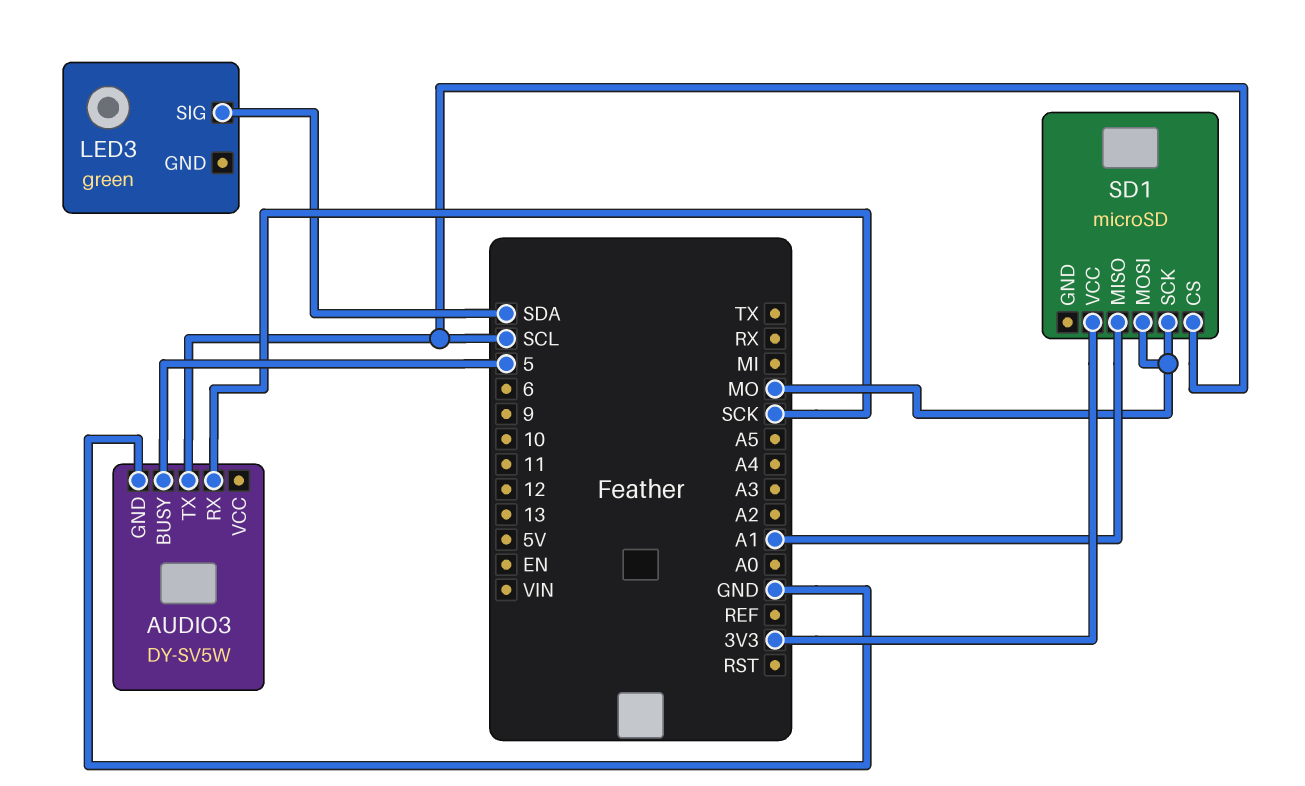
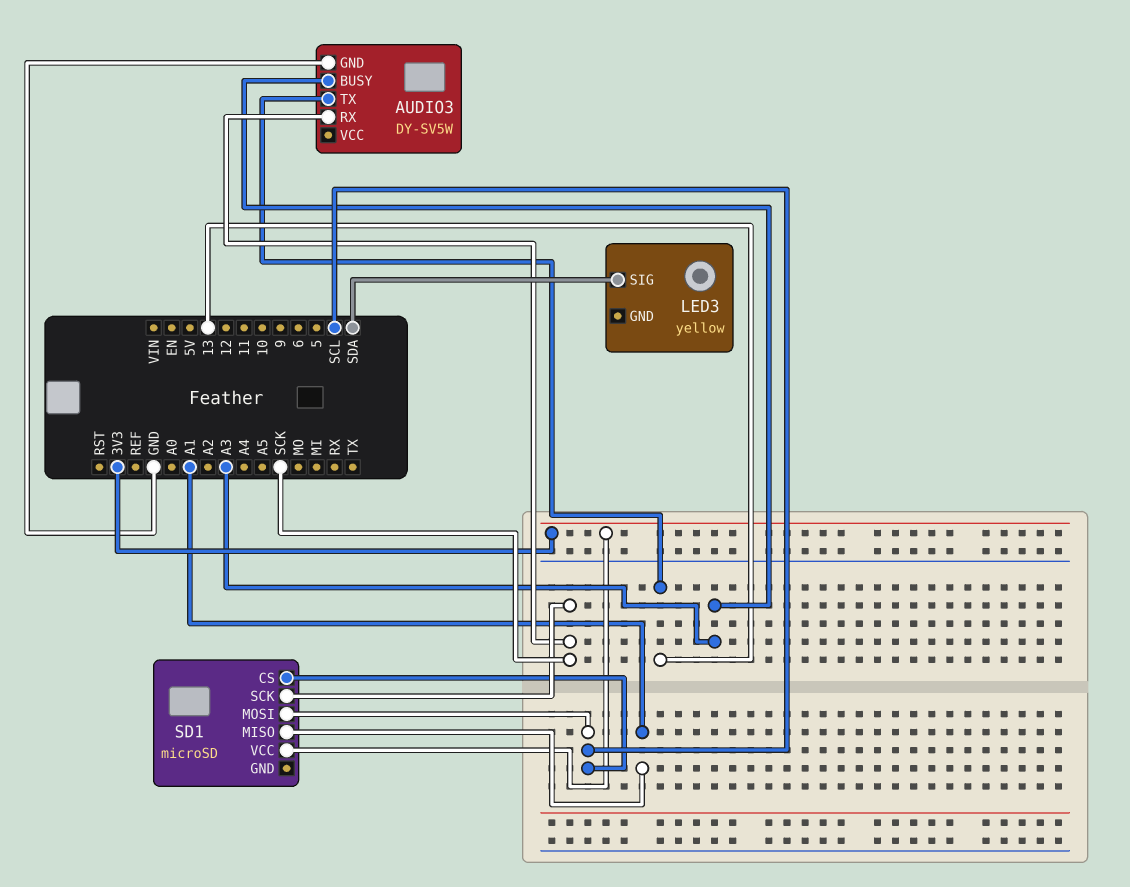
AUDIO3 pin BUSY: 5 -> A3
AUDIO3 pin TX: SCL -> 13
LED3: green -> yellow
SD1 pin MOSI: MO -> SCL
SD1 pin SCK: MO -> SCK

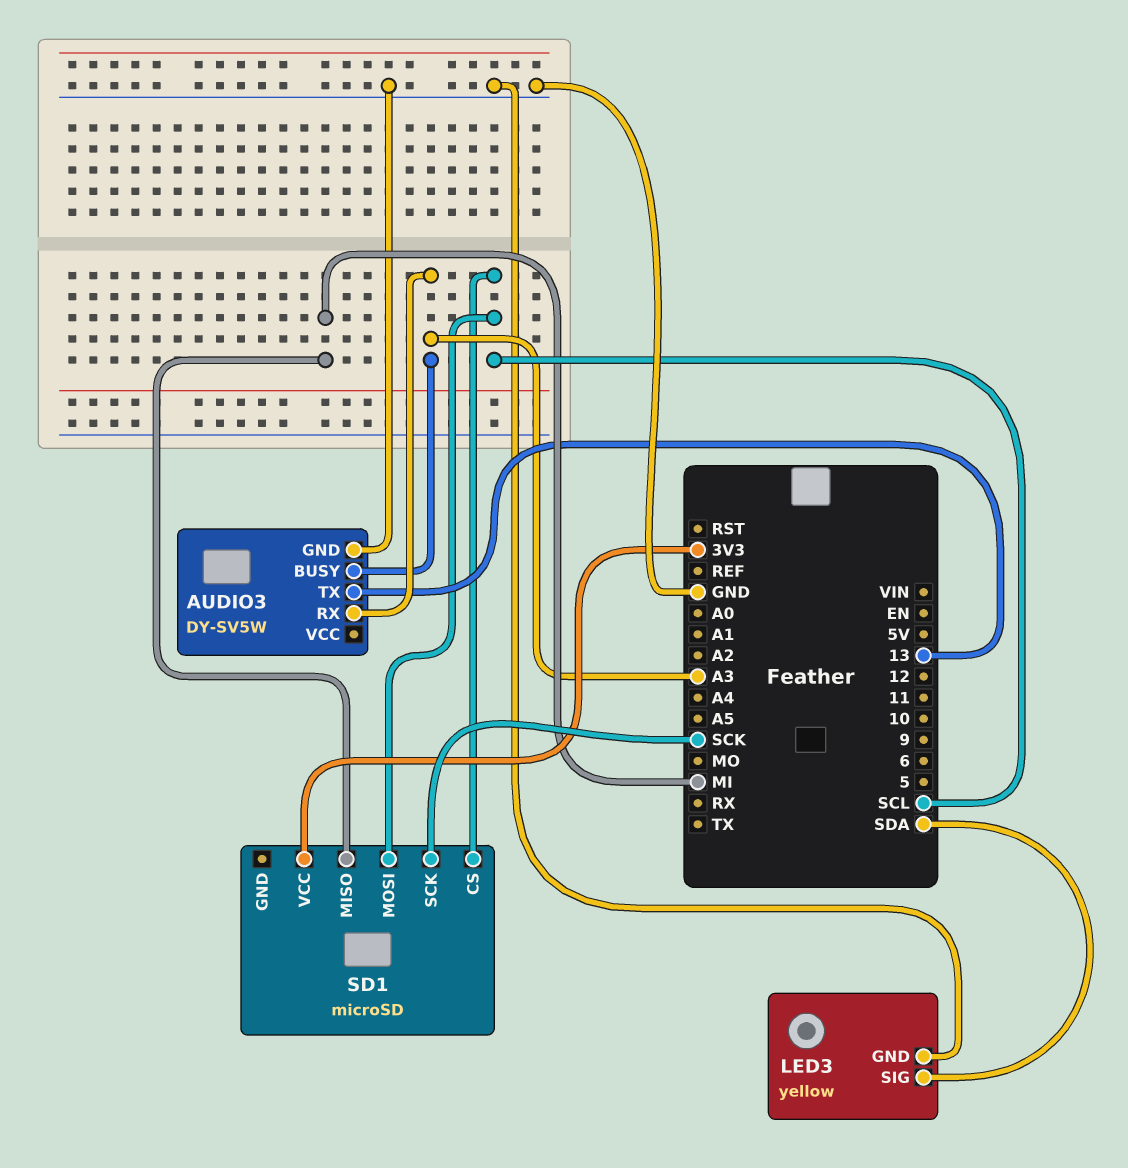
AUDIO3 pin RX: SCK -> A3
LED3 pin GND: none -> GND
SD1 pin MISO: A1 -> MI

